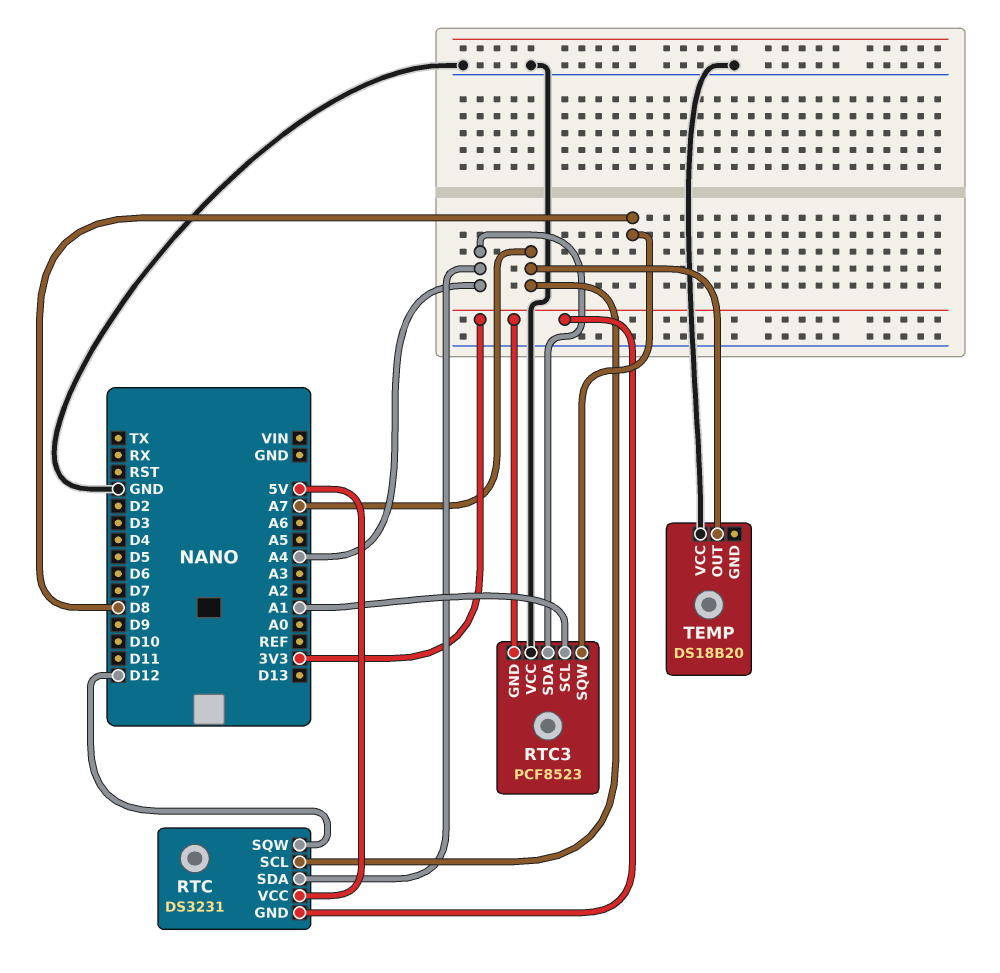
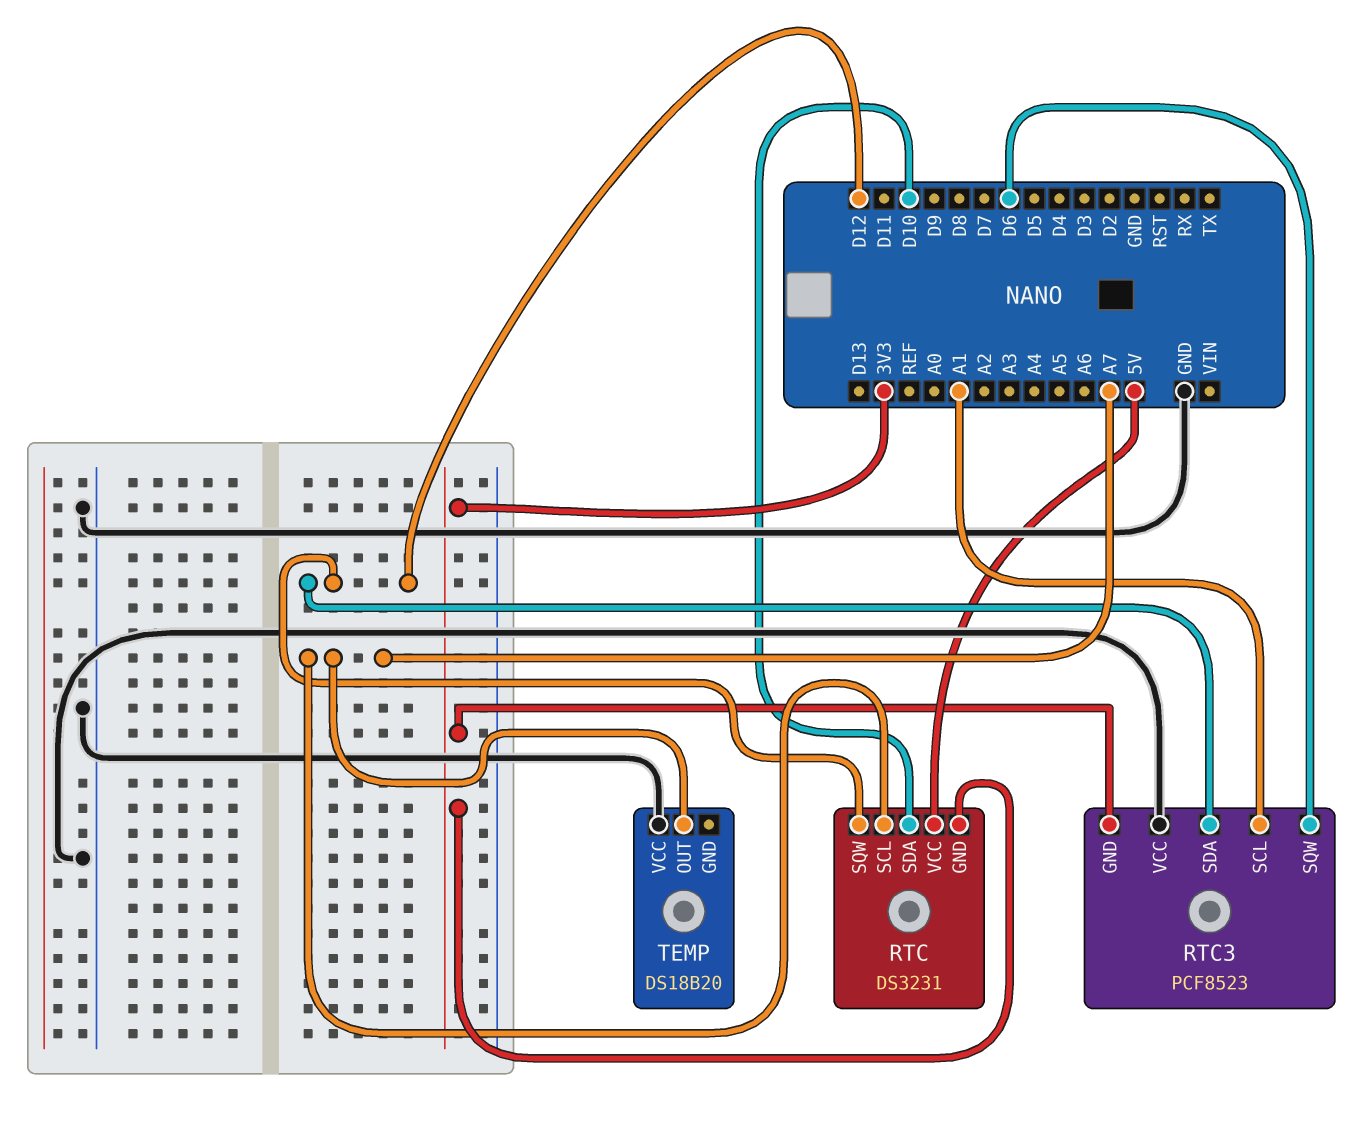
RTC pin SDA: A4 -> D10
RTC3 pin SDA: A4 -> D12
RTC3 pin SQW: D8 -> D6

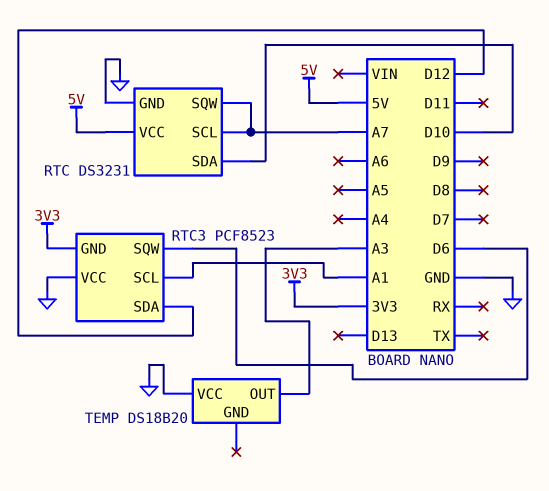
RTC pin GND: 3V3 -> GND
RTC pin SQW: D12 -> A7
TEMP pin OUT: A7 -> A3

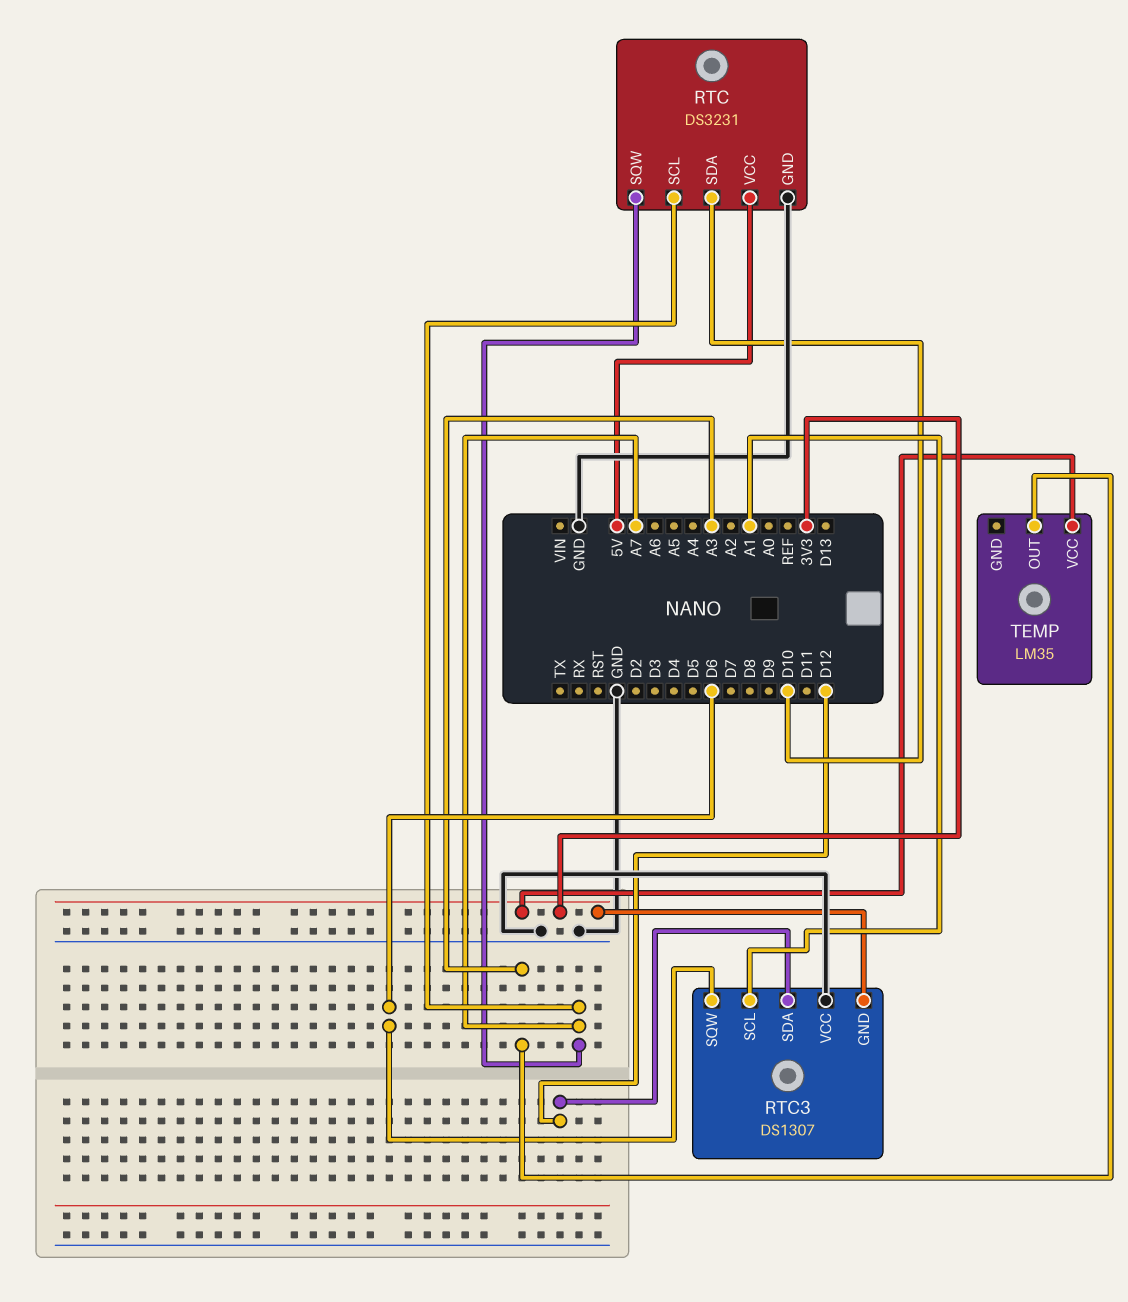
RTC3: PCF8523 -> DS1307
TEMP: DS18B20 -> LM35
TEMP pin VCC: GND -> 3V3

